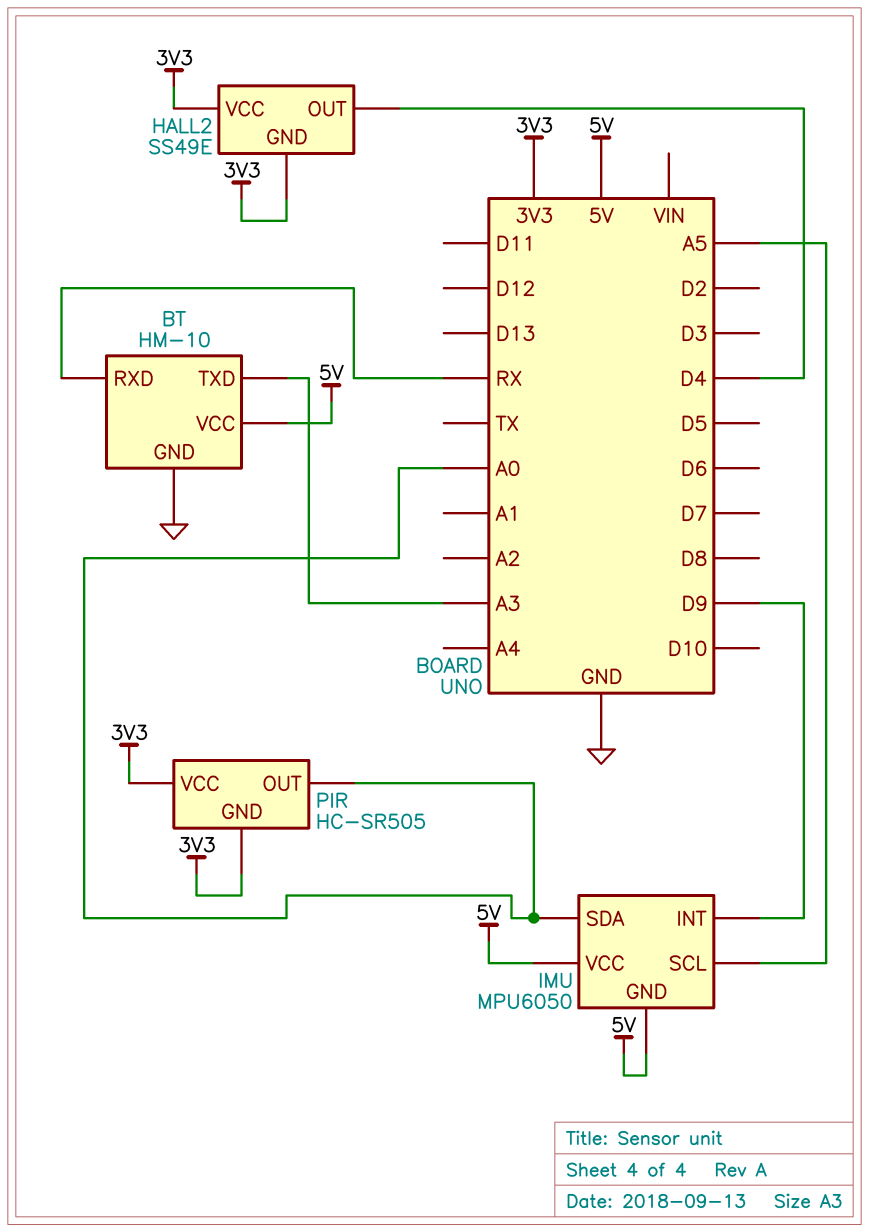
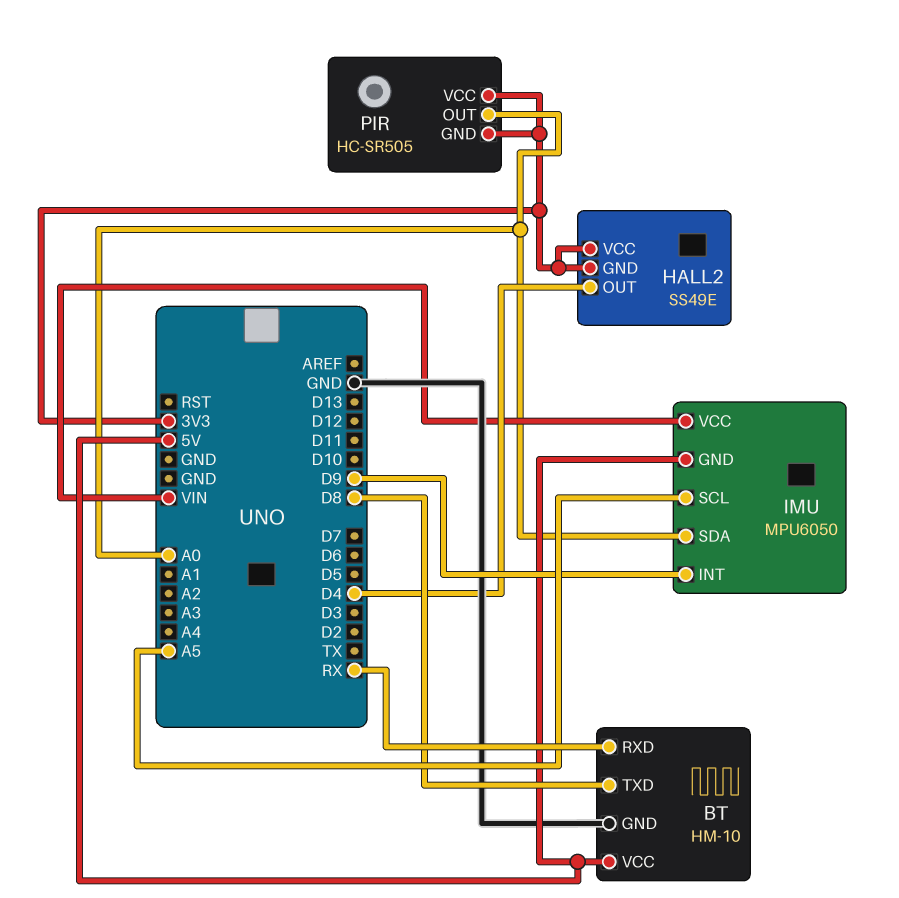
BT pin TXD: A3 -> D8
IMU pin VCC: 5V -> VIN

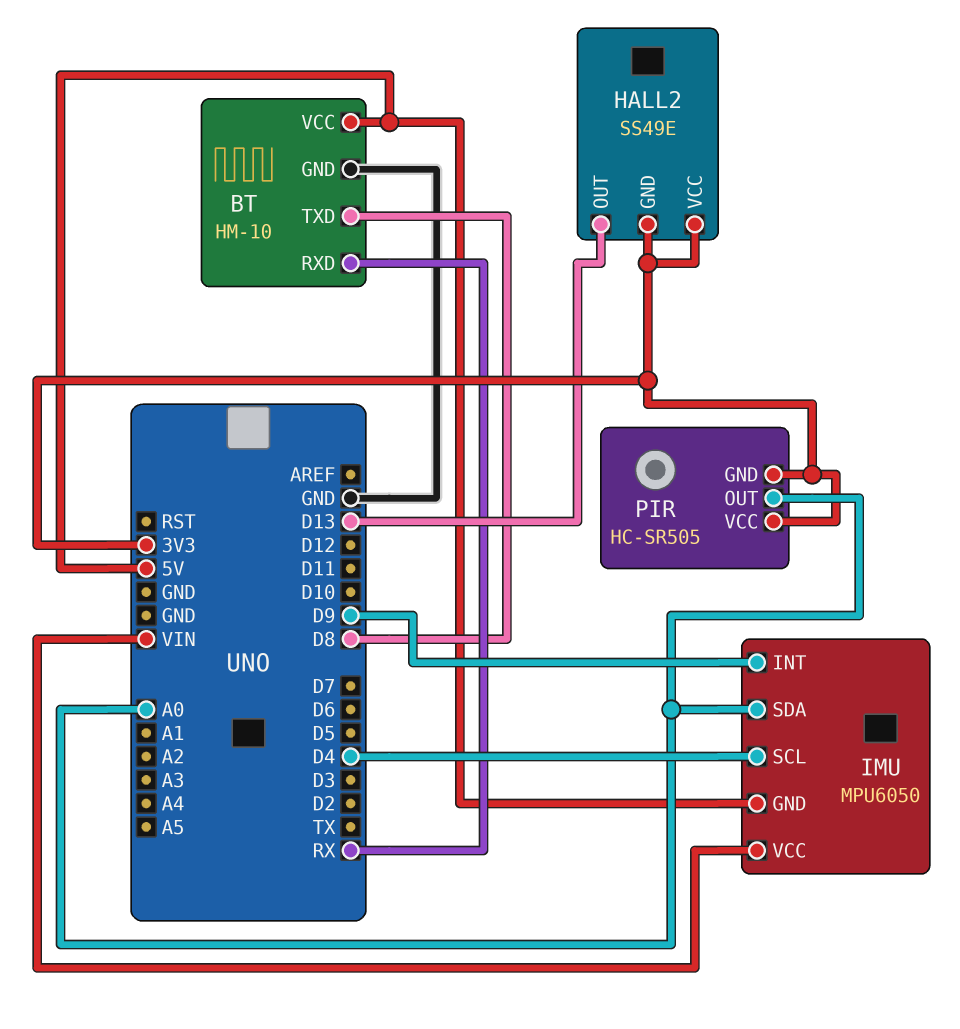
HALL2 pin OUT: D4 -> D13
IMU pin SCL: A5 -> D4

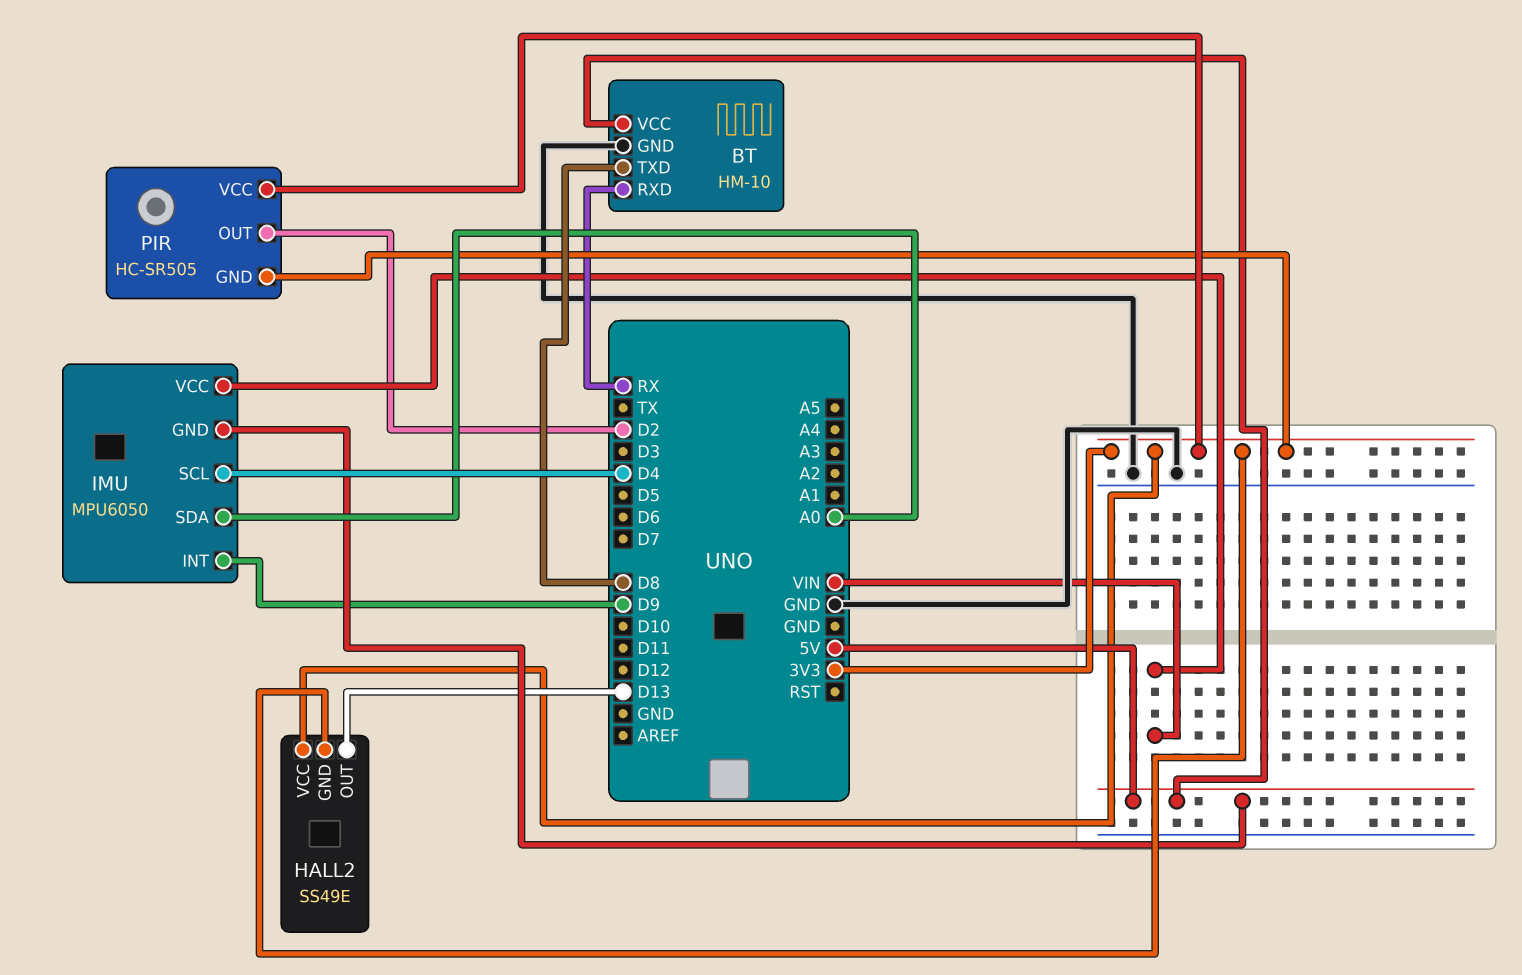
PIR pin OUT: A0 -> D2

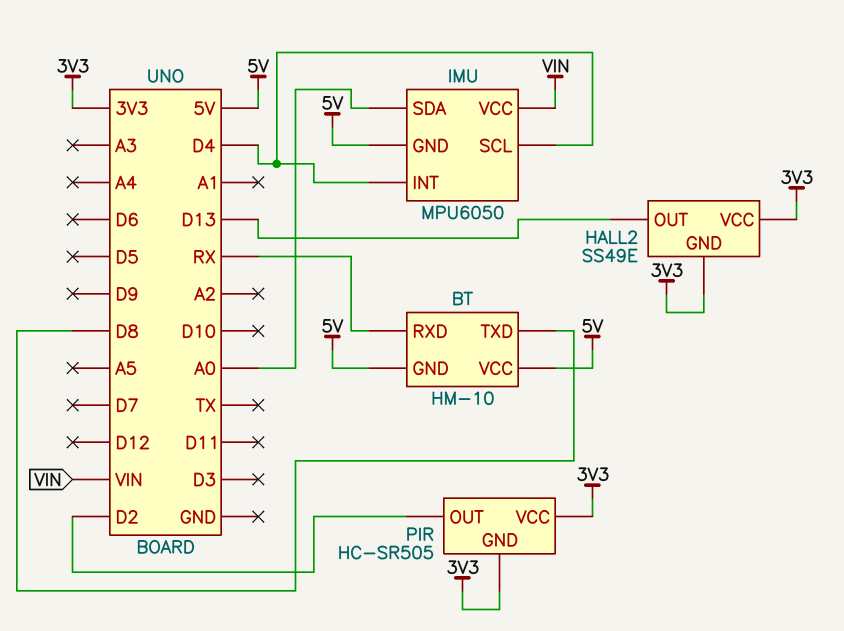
BT pin GND: GND -> 5V
IMU pin INT: D9 -> D4

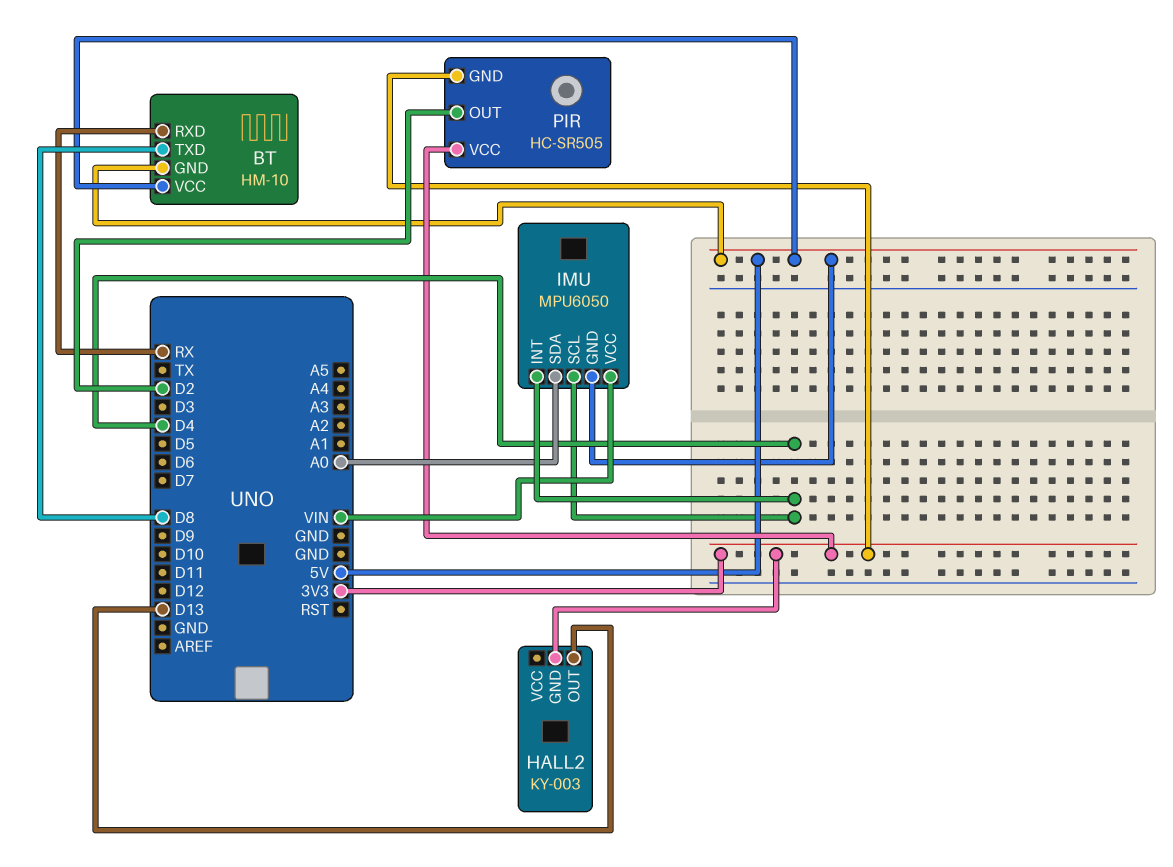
HALL2: SS49E -> KY-003
HALL2 pin VCC: 3V3 -> none

